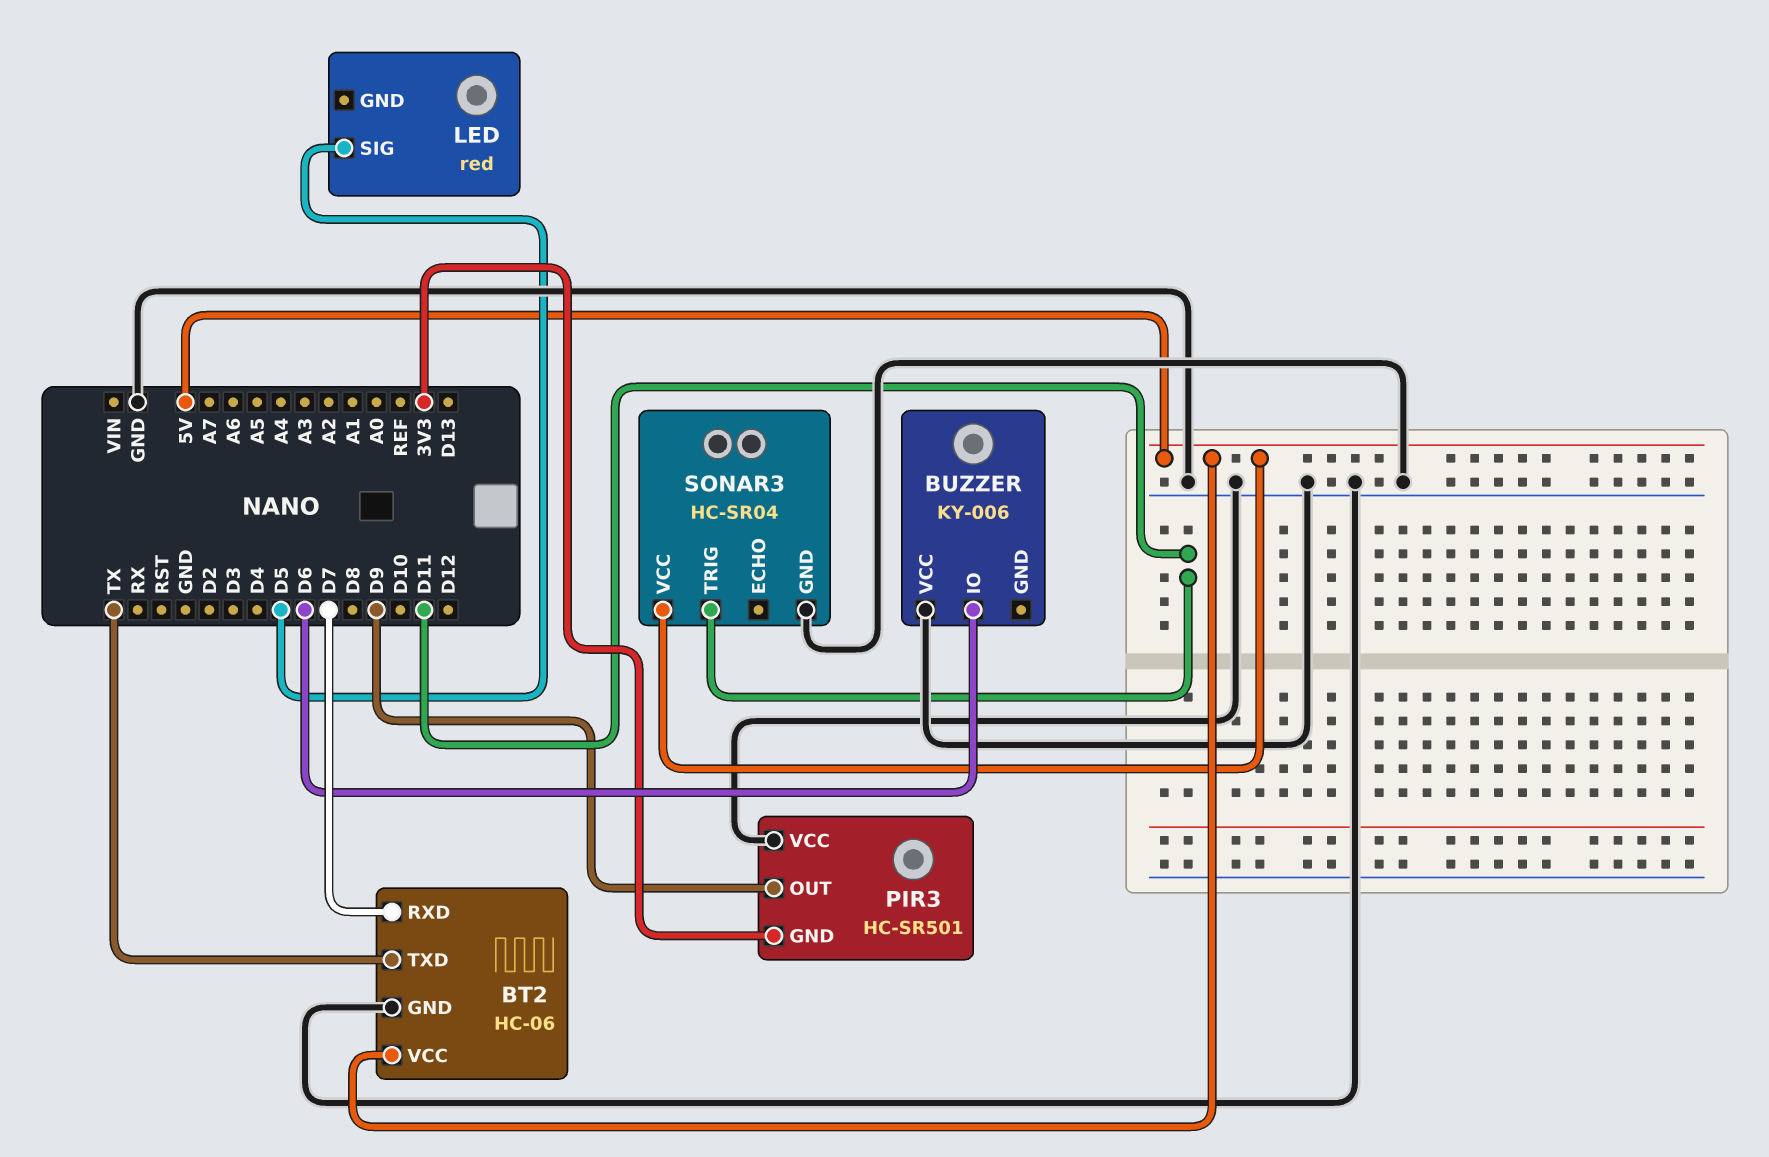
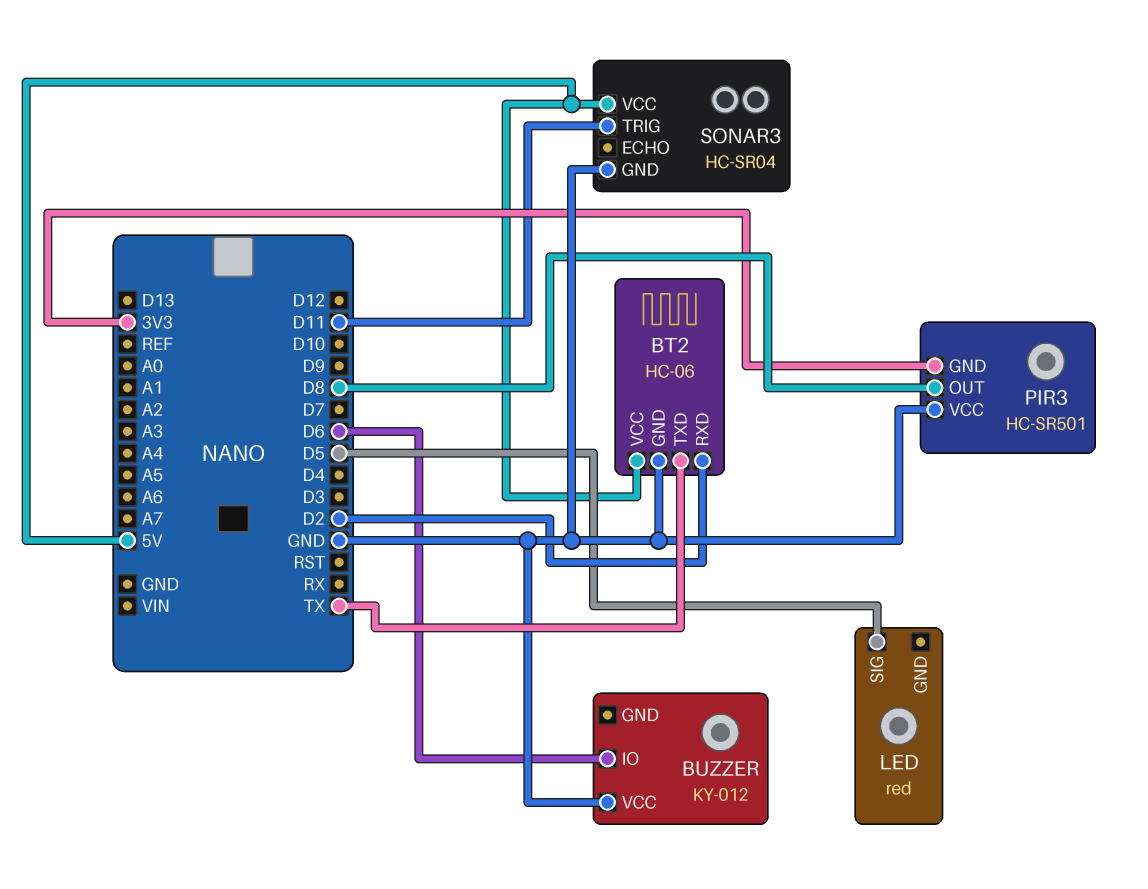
BT2 pin RXD: D7 -> D2
BUZZER: KY-006 -> KY-012
PIR3 pin OUT: D9 -> D8

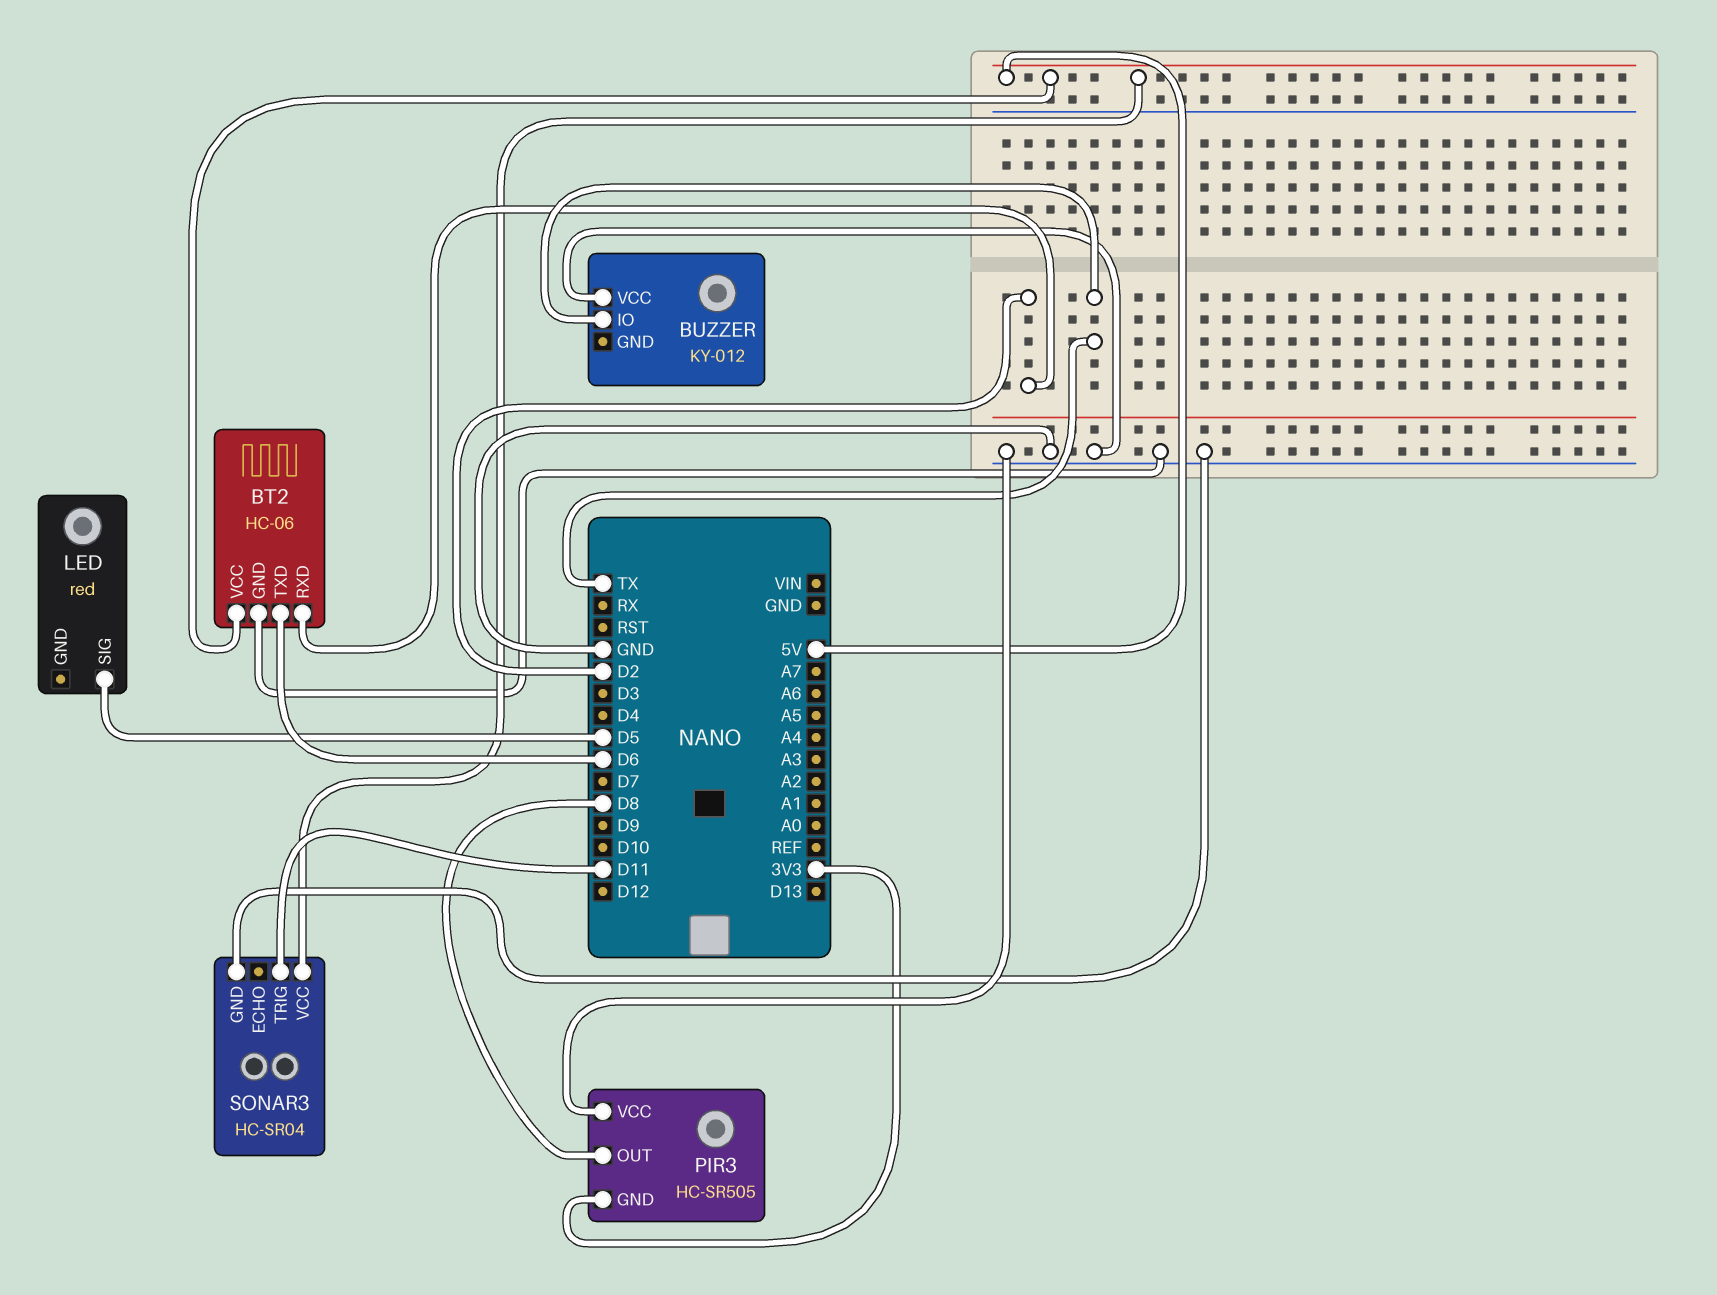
BT2 pin TXD: TX -> D6
BUZZER pin IO: D6 -> TX
PIR3: HC-SR501 -> HC-SR505

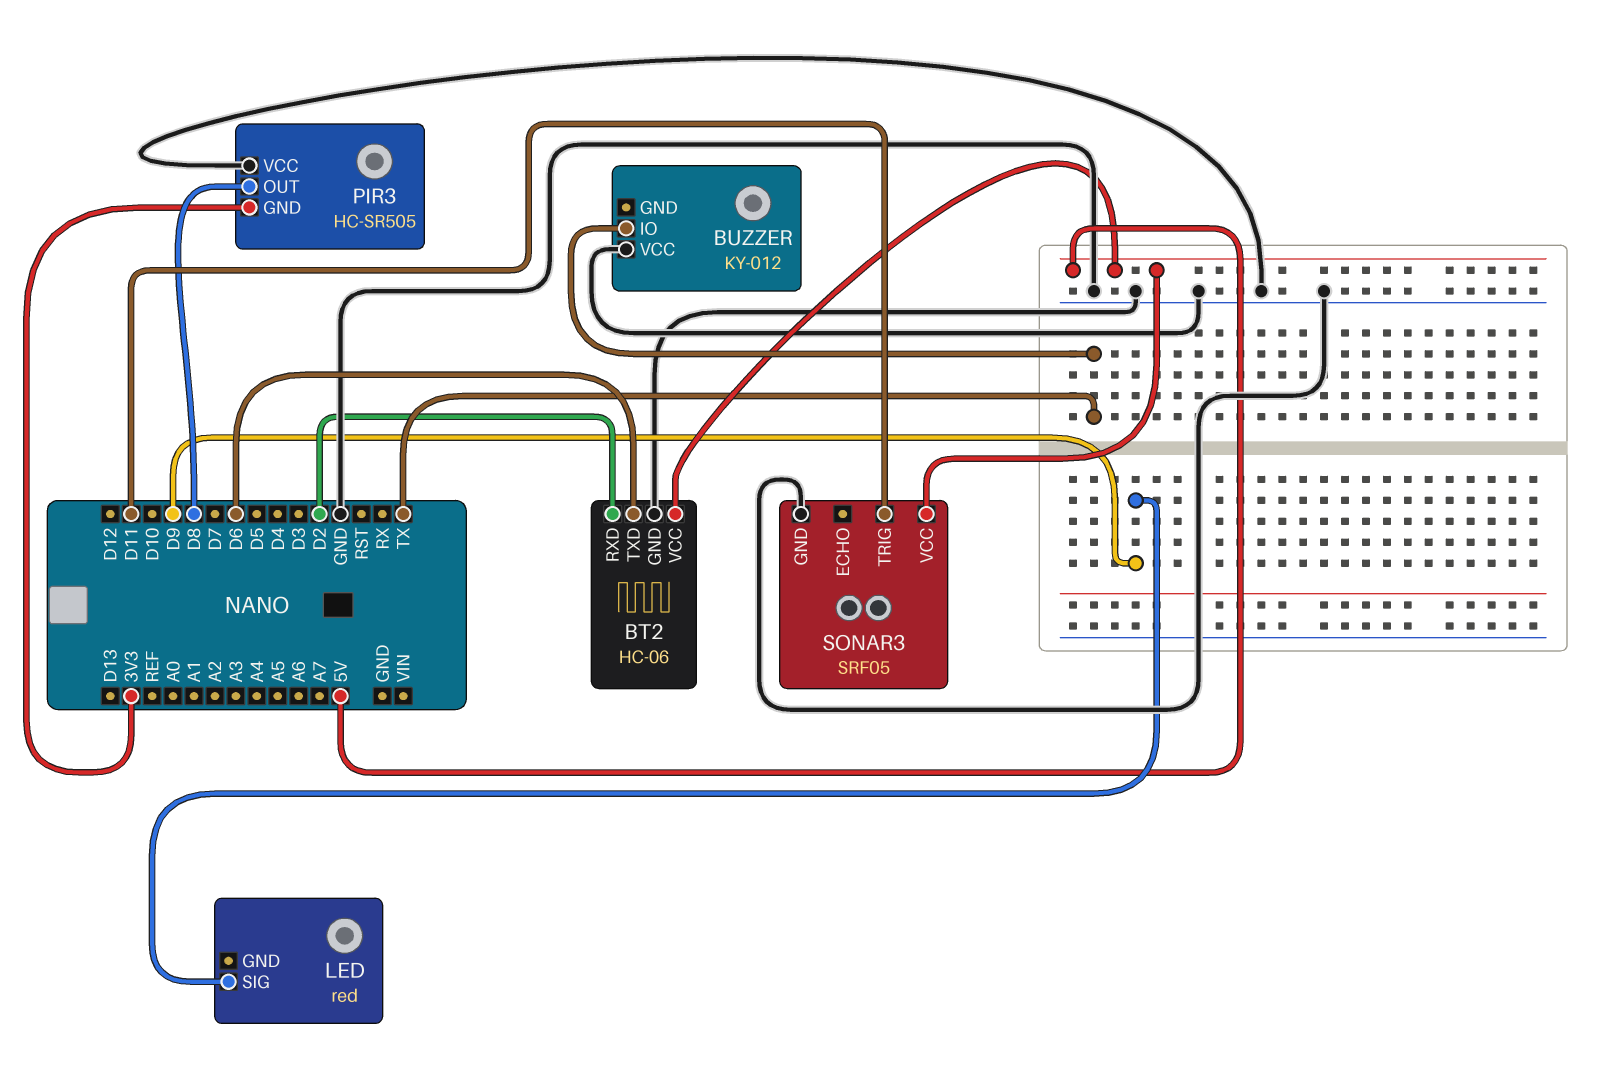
LED pin SIG: D5 -> D9
SONAR3: HC-SR04 -> SRF05

